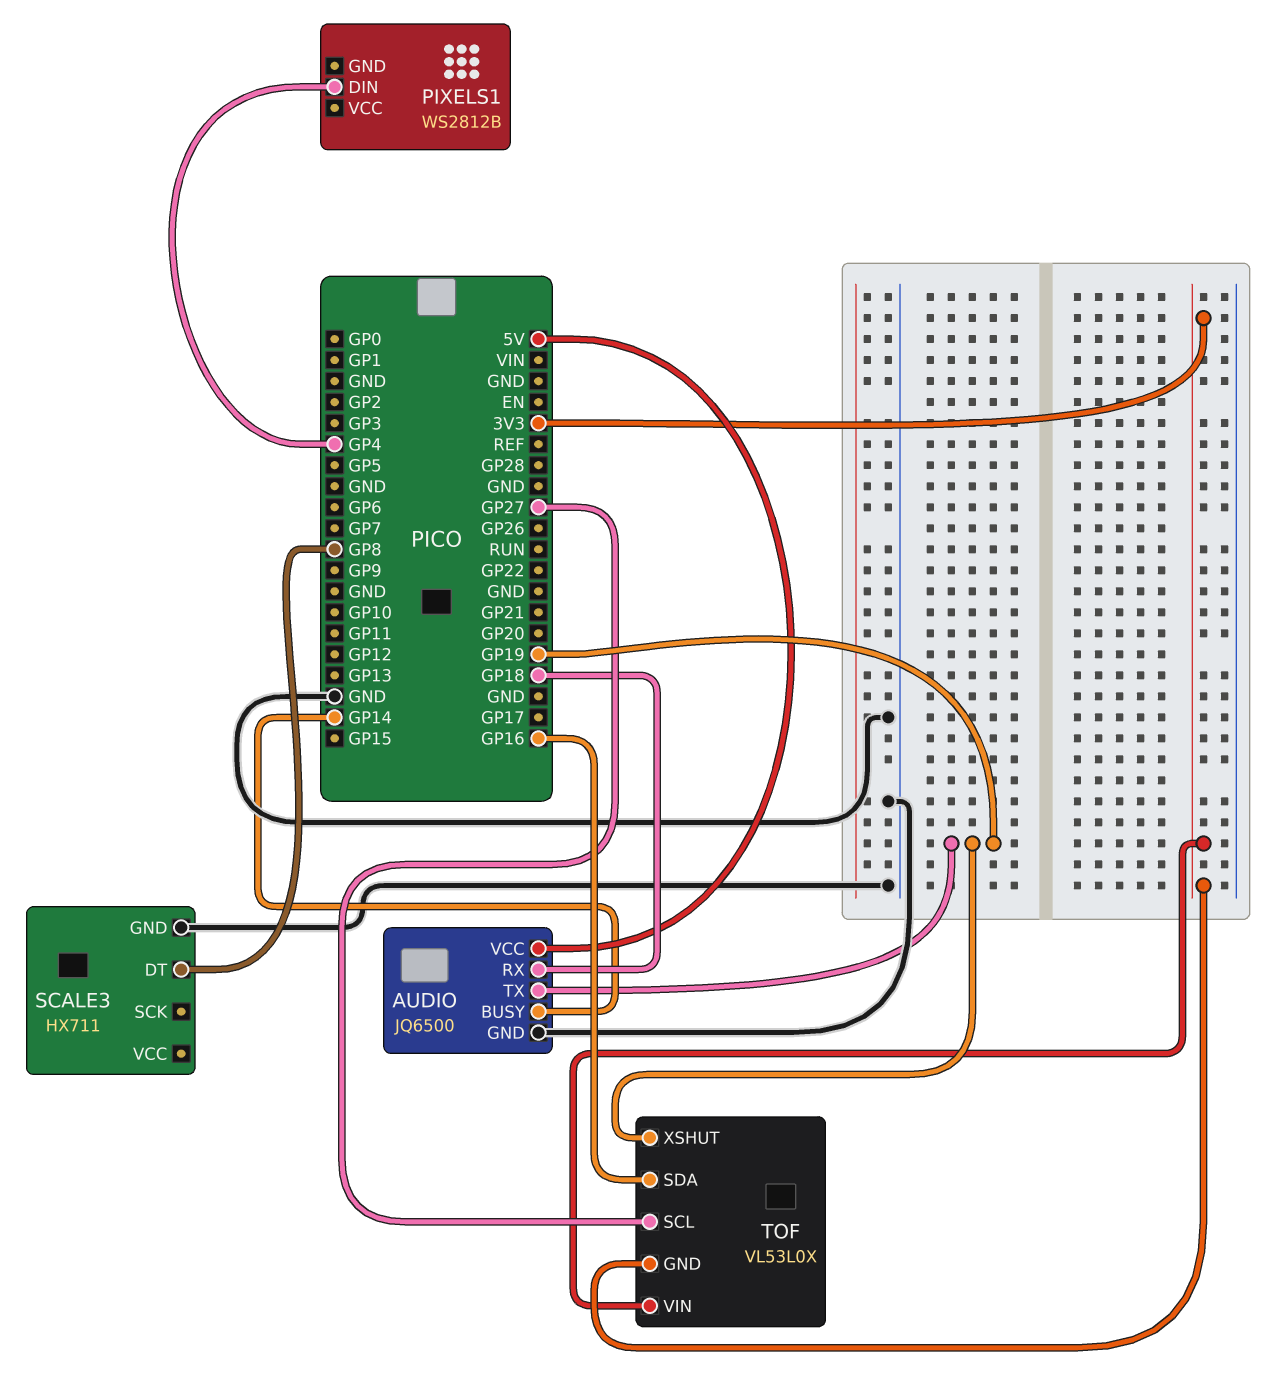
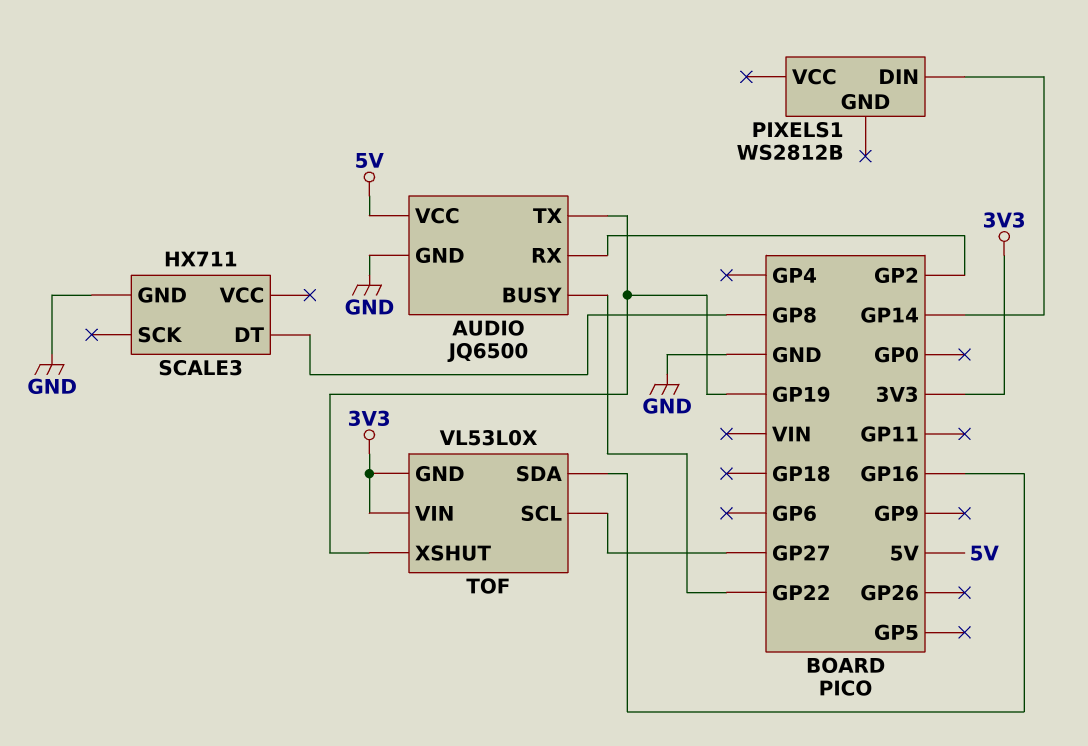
AUDIO pin BUSY: GP14 -> GP22
AUDIO pin RX: GP18 -> GP2
PIXELS1 pin DIN: GP4 -> GP14

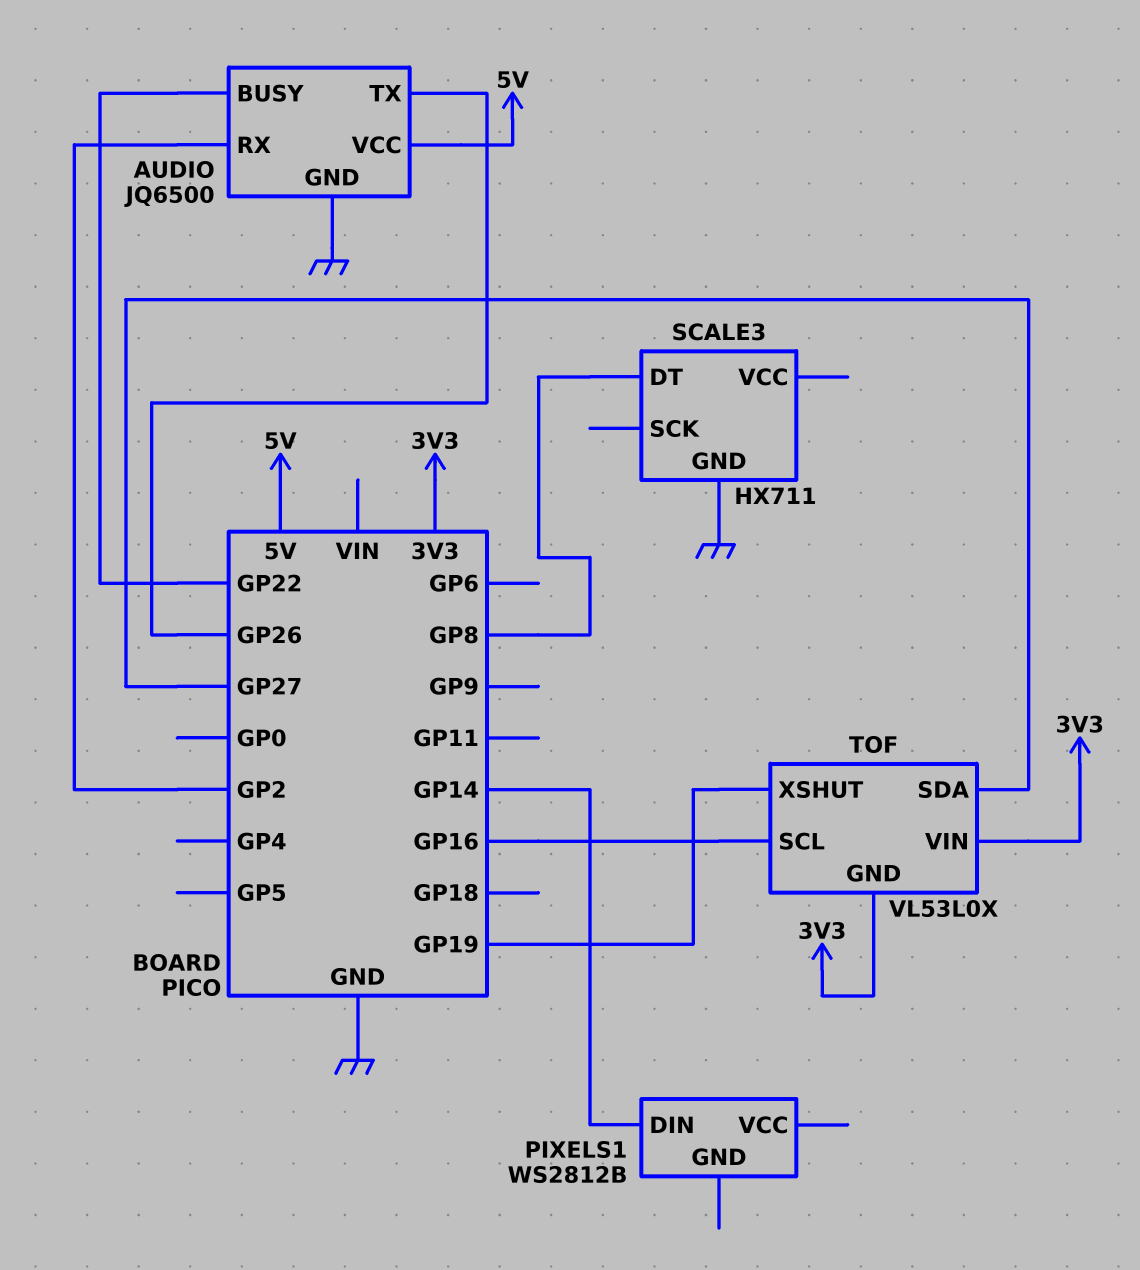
AUDIO pin TX: GP19 -> GP26
TOF pin SCL: GP27 -> GP16
TOF pin SDA: GP16 -> GP27

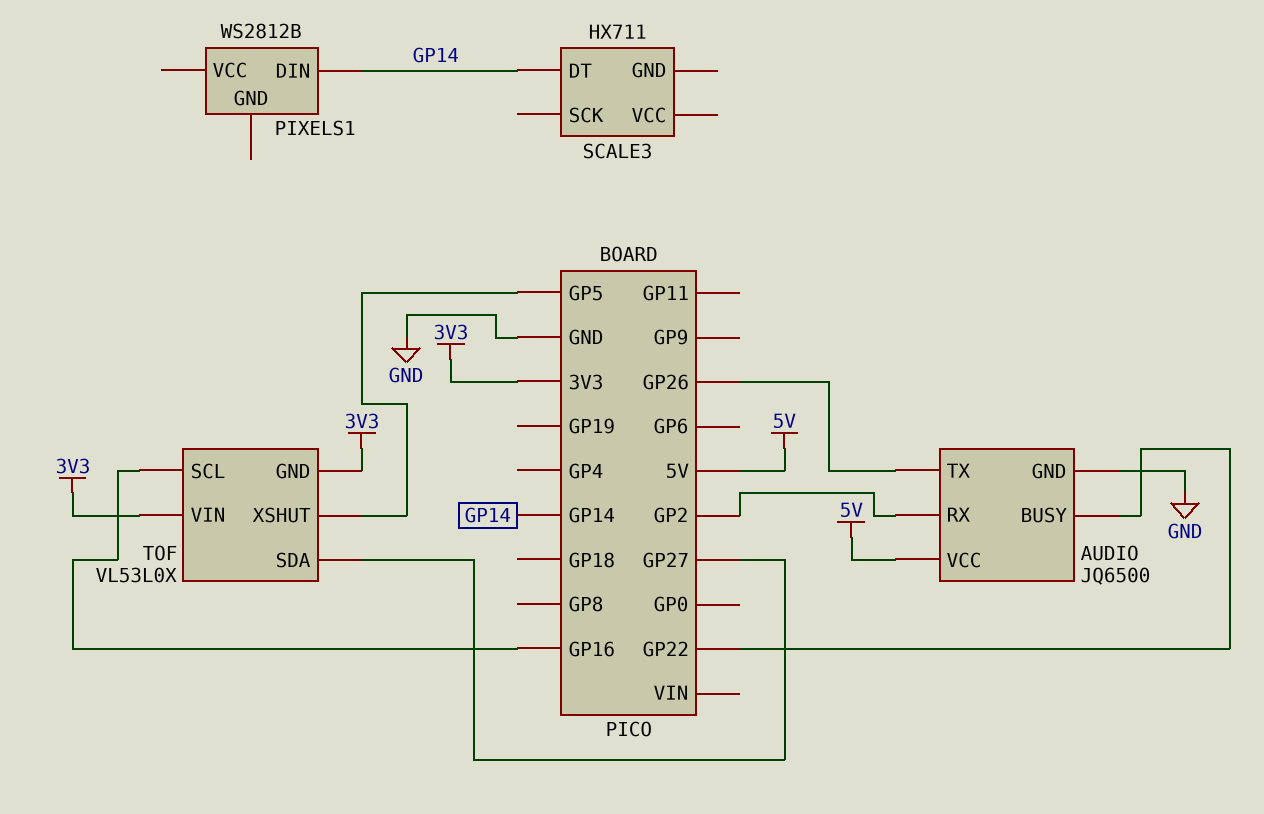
SCALE3 pin DT: GP8 -> GP14
SCALE3 pin GND: GND -> none
TOF pin XSHUT: GP19 -> GP5

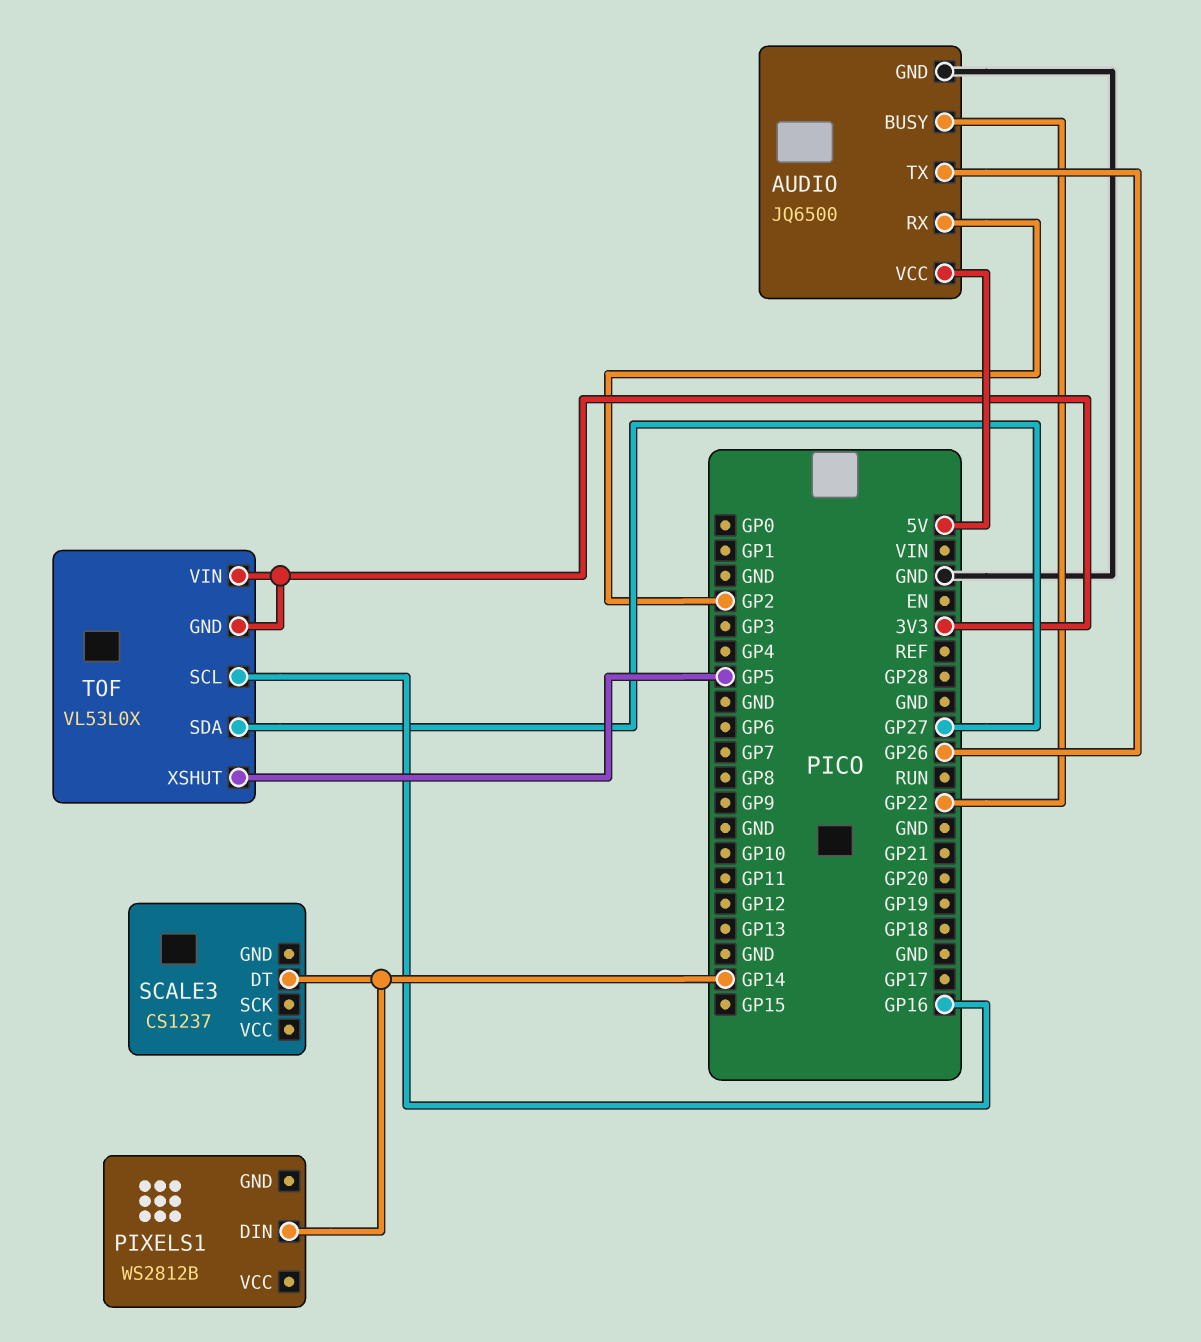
SCALE3: HX711 -> CS1237

